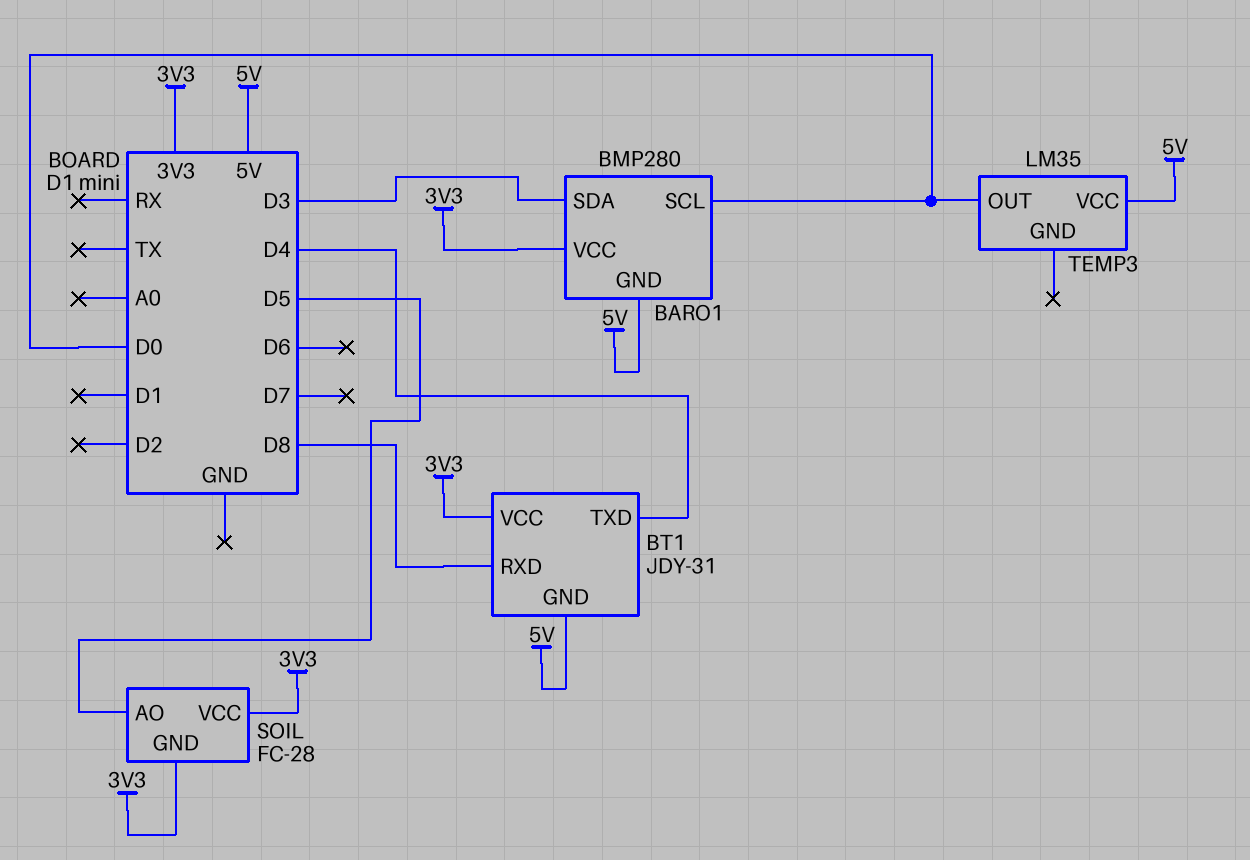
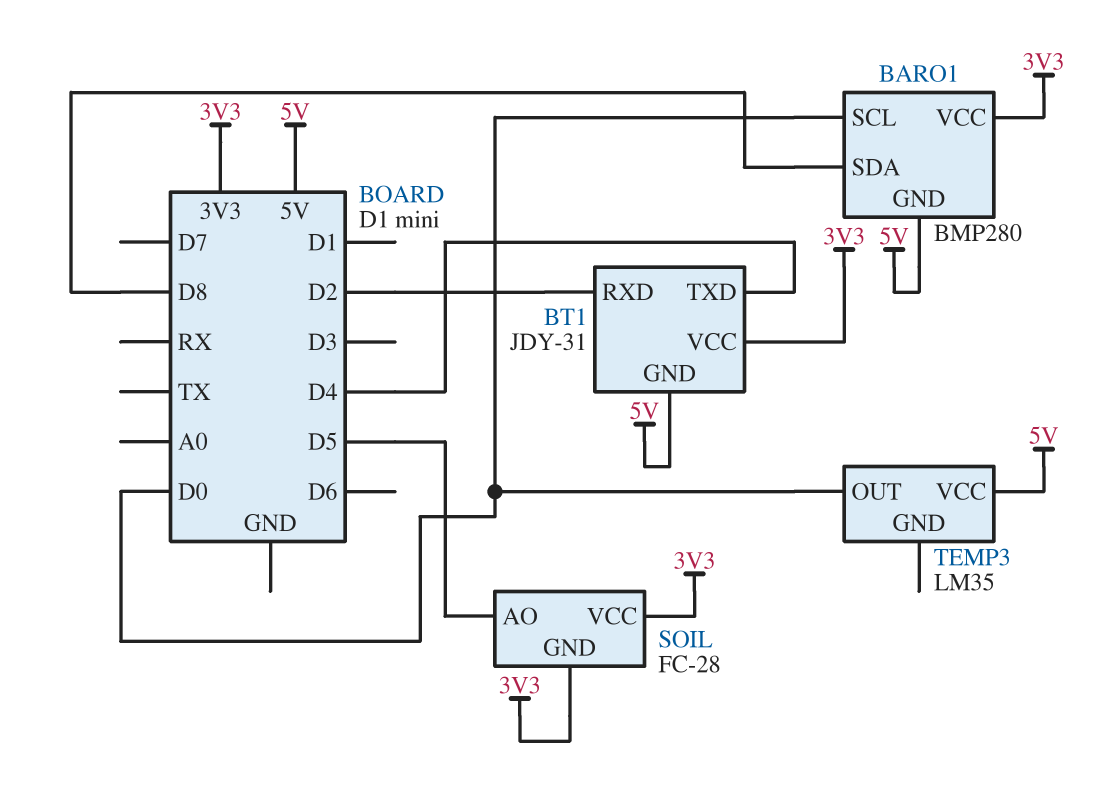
BARO1 pin SDA: D3 -> D8
BT1 pin RXD: D8 -> D2

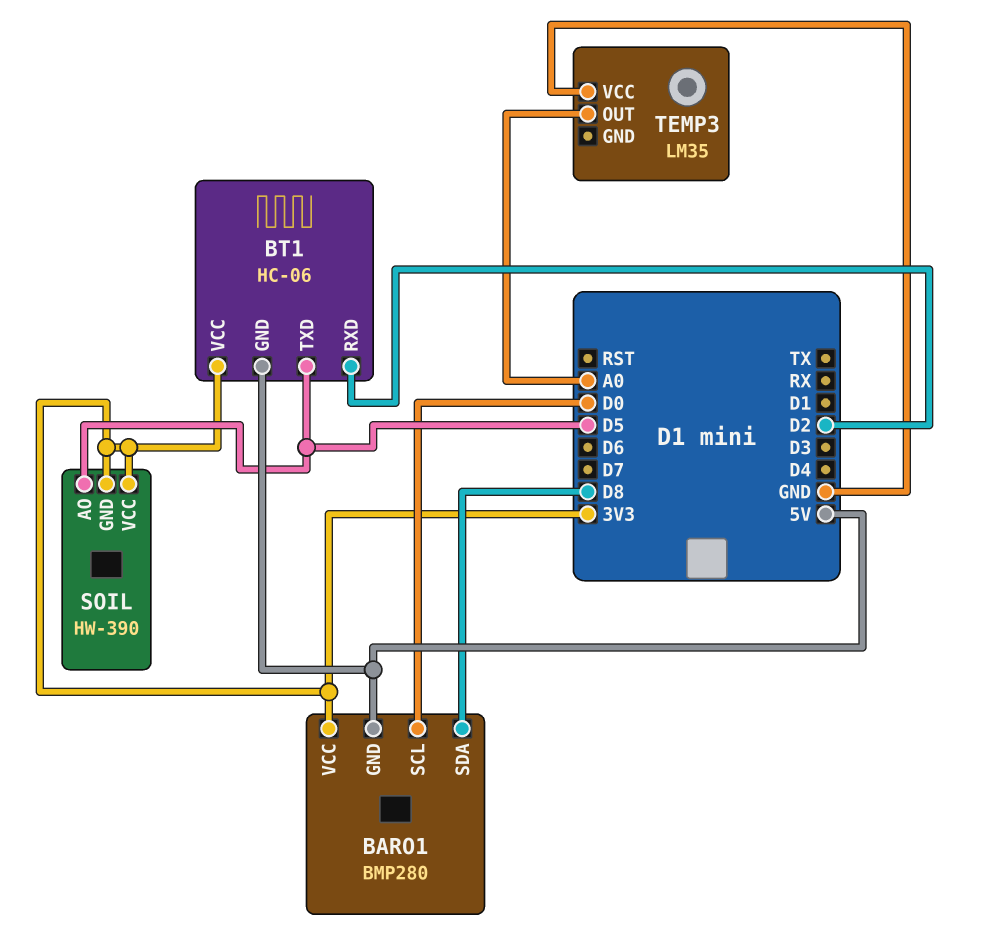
BT1: JDY-31 -> HC-06
BT1 pin TXD: D4 -> D5
SOIL: FC-28 -> HW-390
TEMP3 pin OUT: D0 -> A0
TEMP3 pin VCC: 5V -> GND

